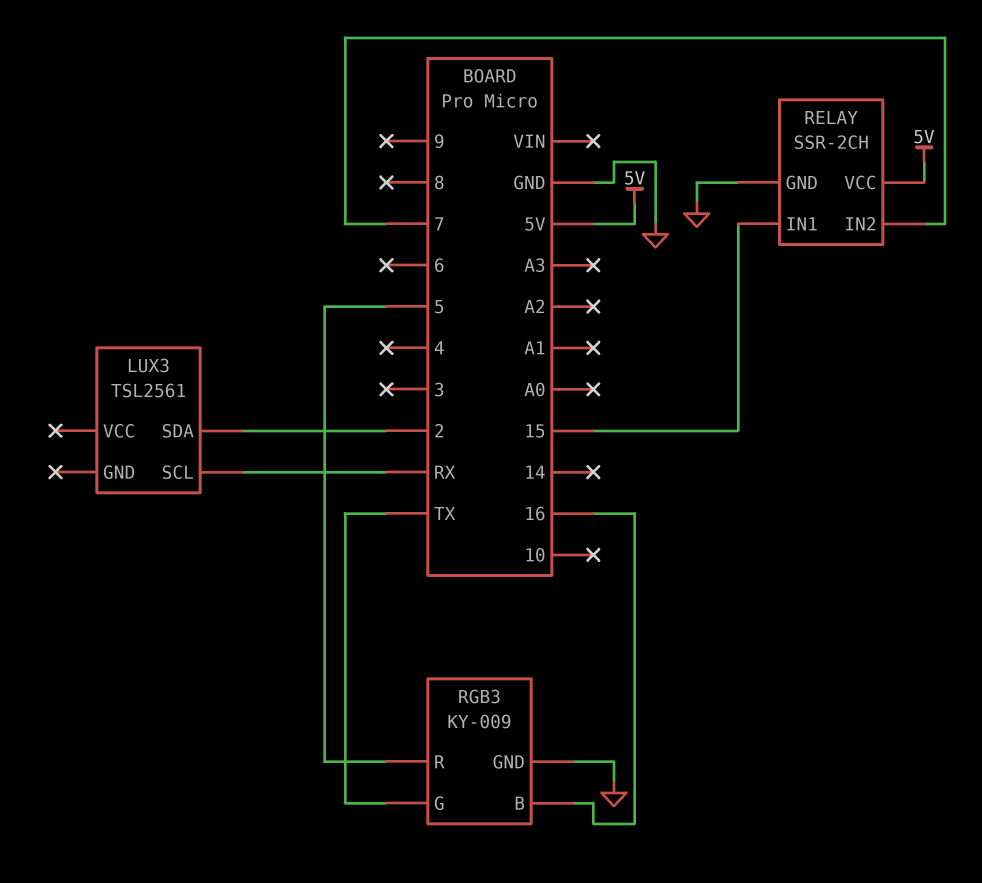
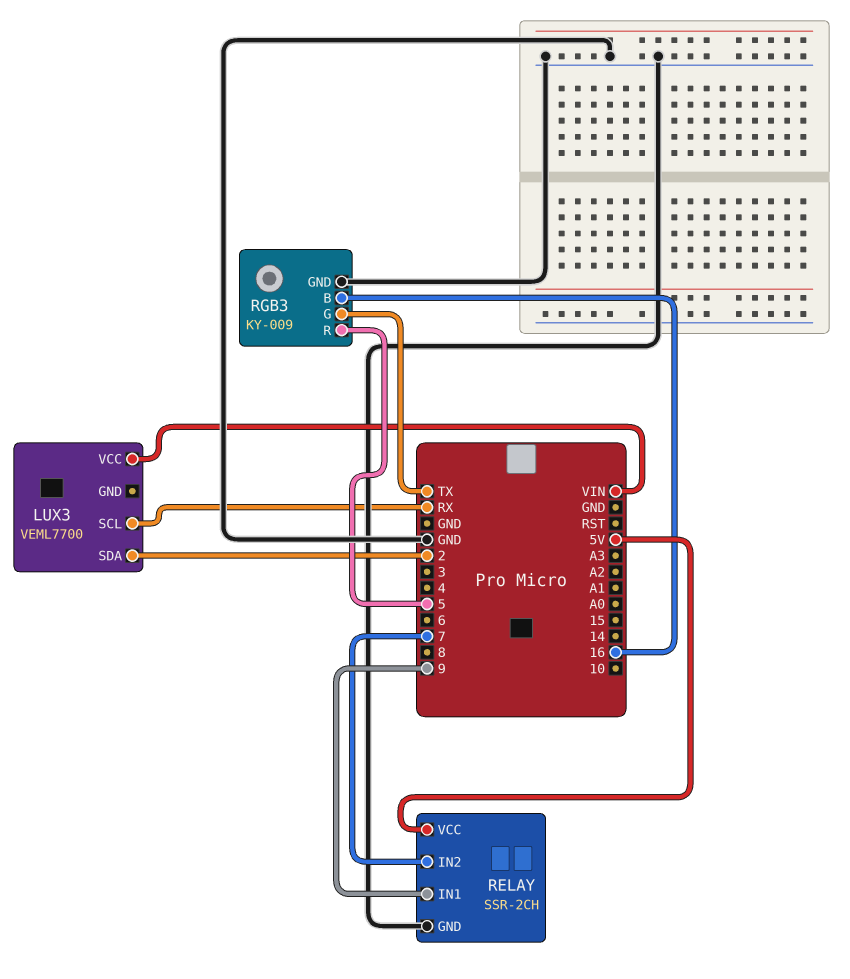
LUX3: TSL2561 -> VEML7700
LUX3 pin VCC: none -> VIN
RELAY pin IN1: 15 -> 9

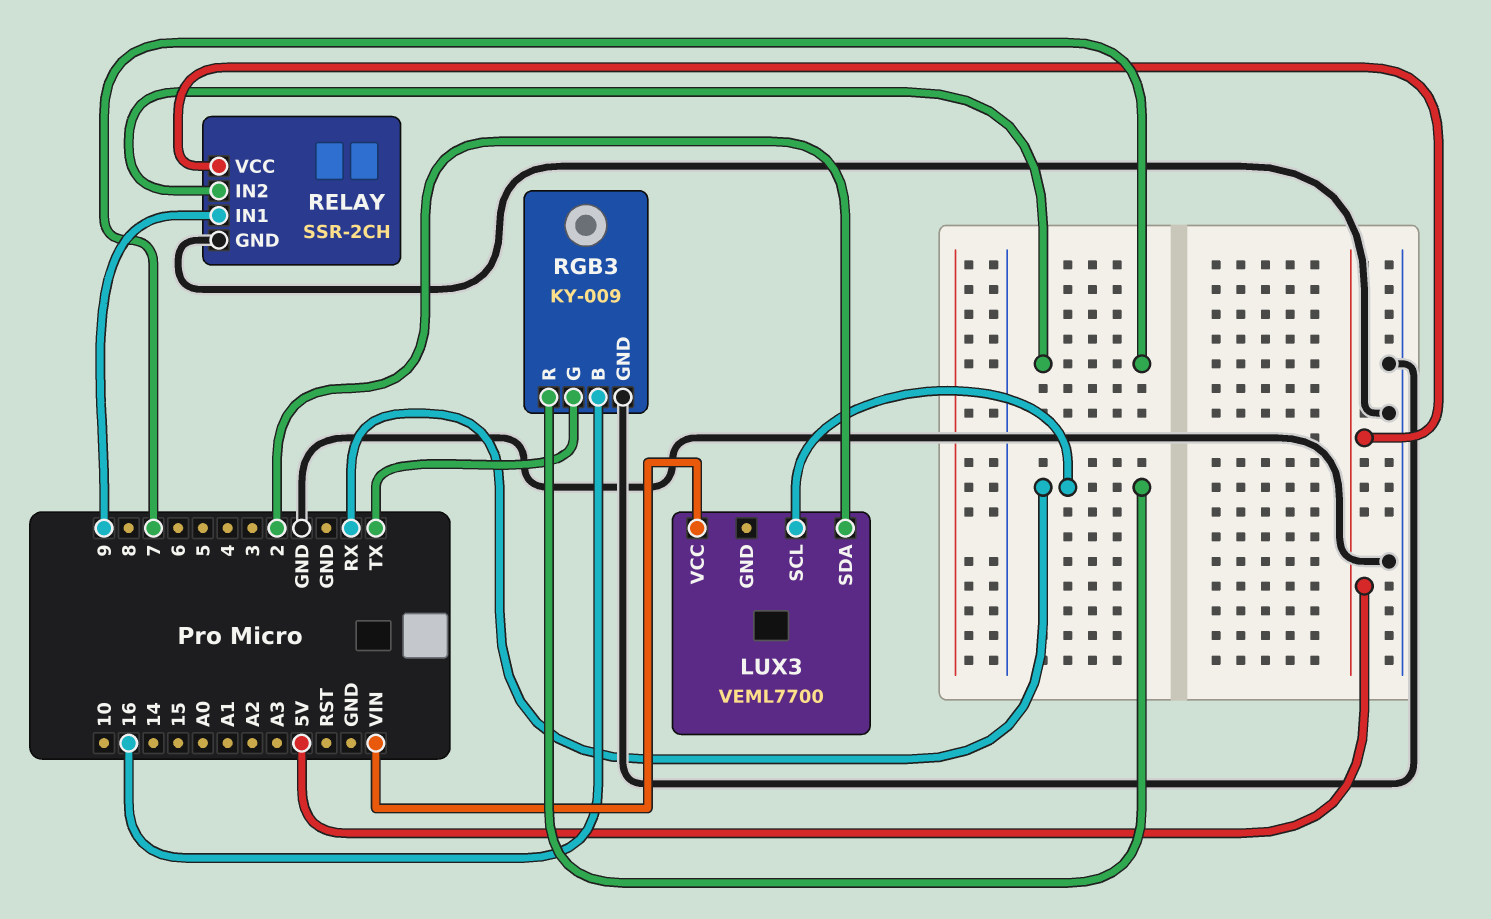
RGB3 pin R: 5 -> RX

